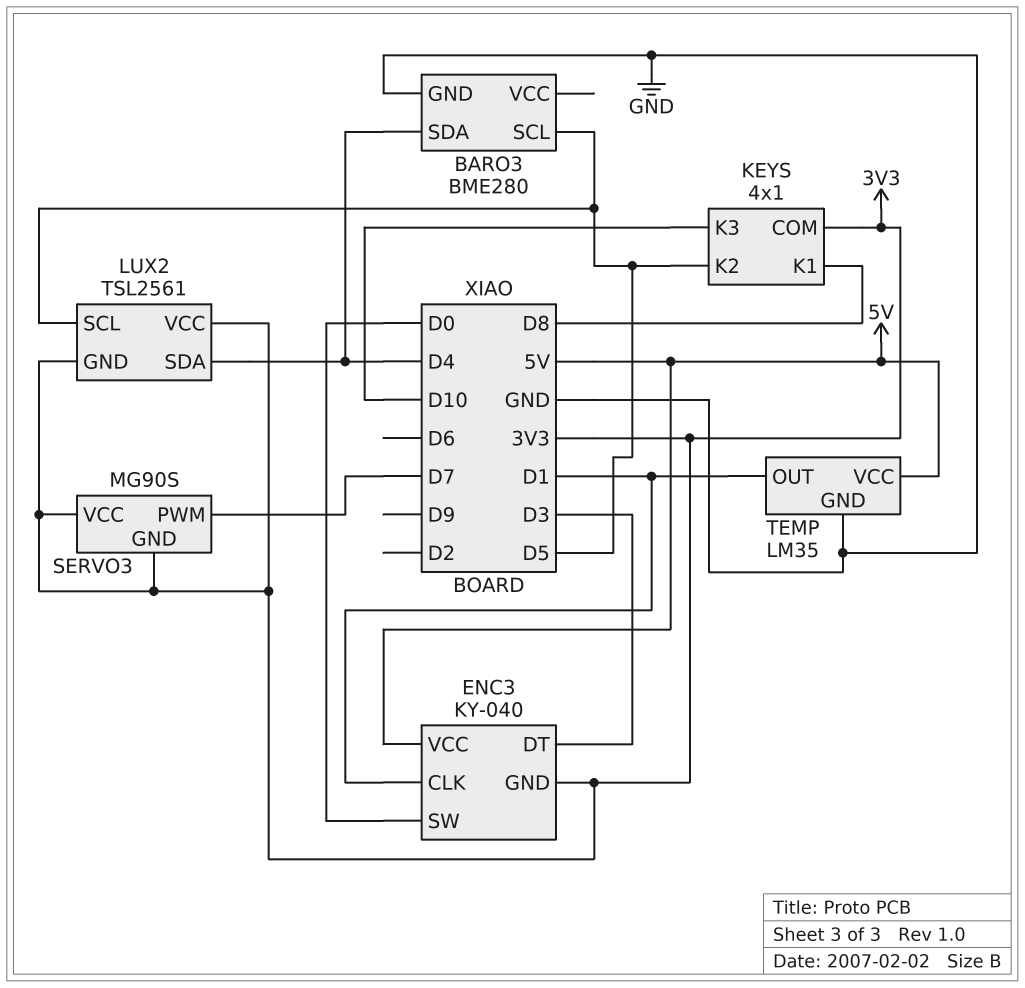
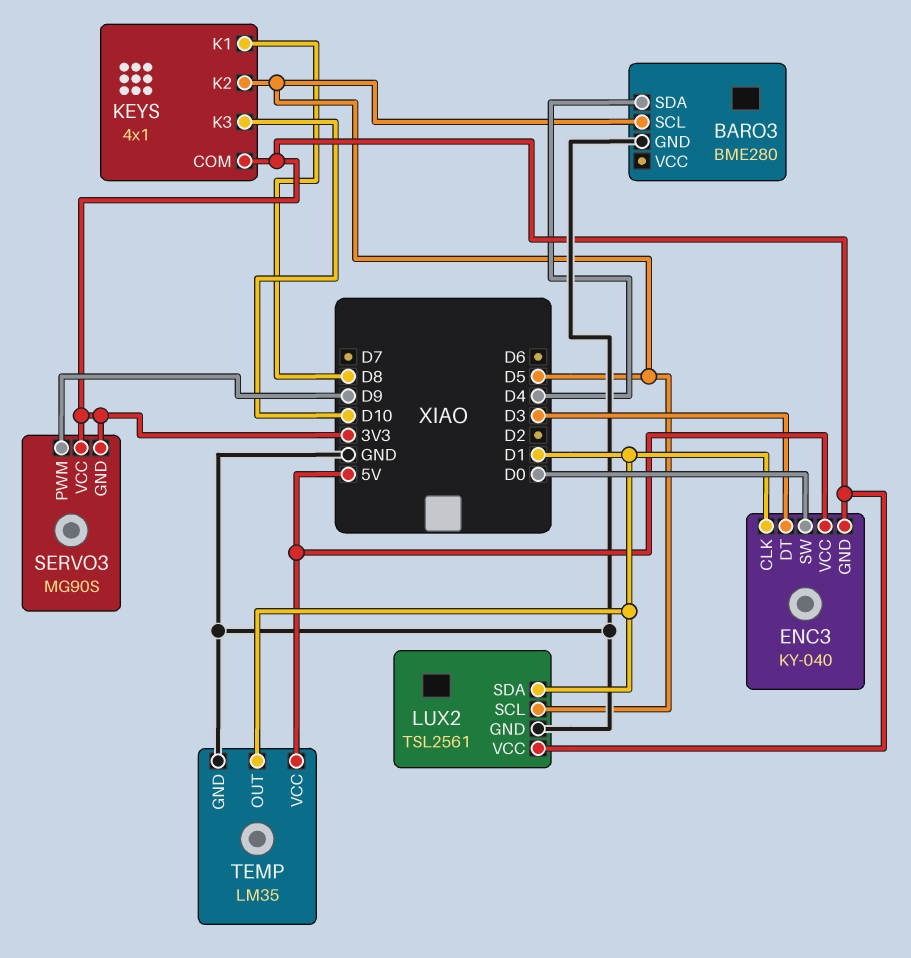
LUX2 pin GND: 3V3 -> GND
LUX2 pin SDA: D4 -> D1
SERVO3 pin PWM: D7 -> D9

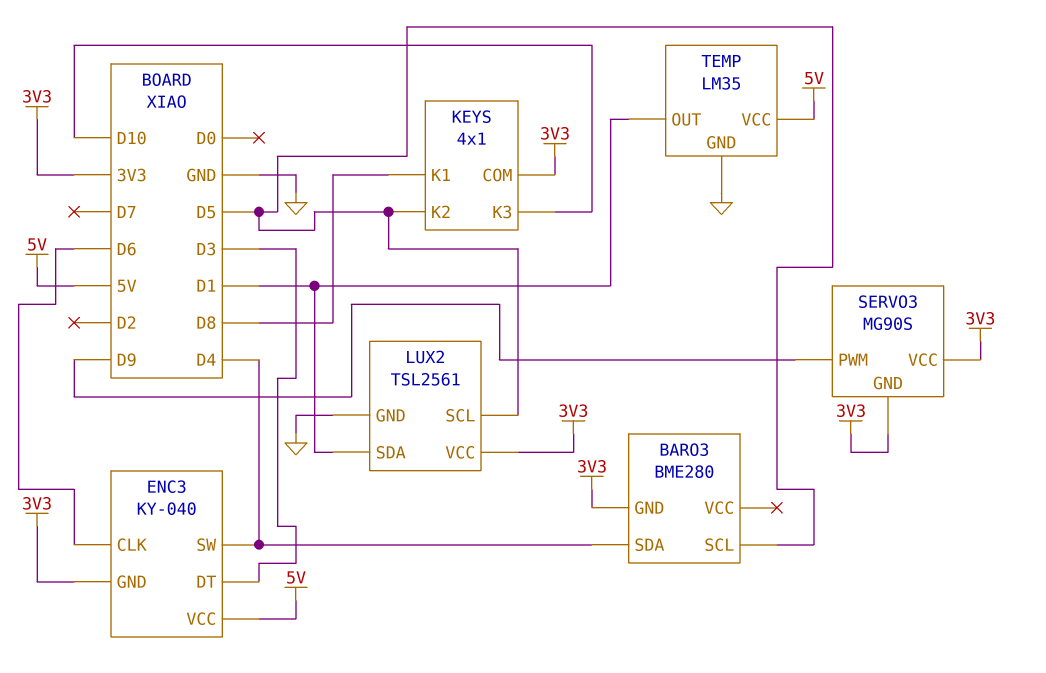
BARO3 pin GND: GND -> 3V3
ENC3 pin CLK: D1 -> D6
ENC3 pin SW: D0 -> D4

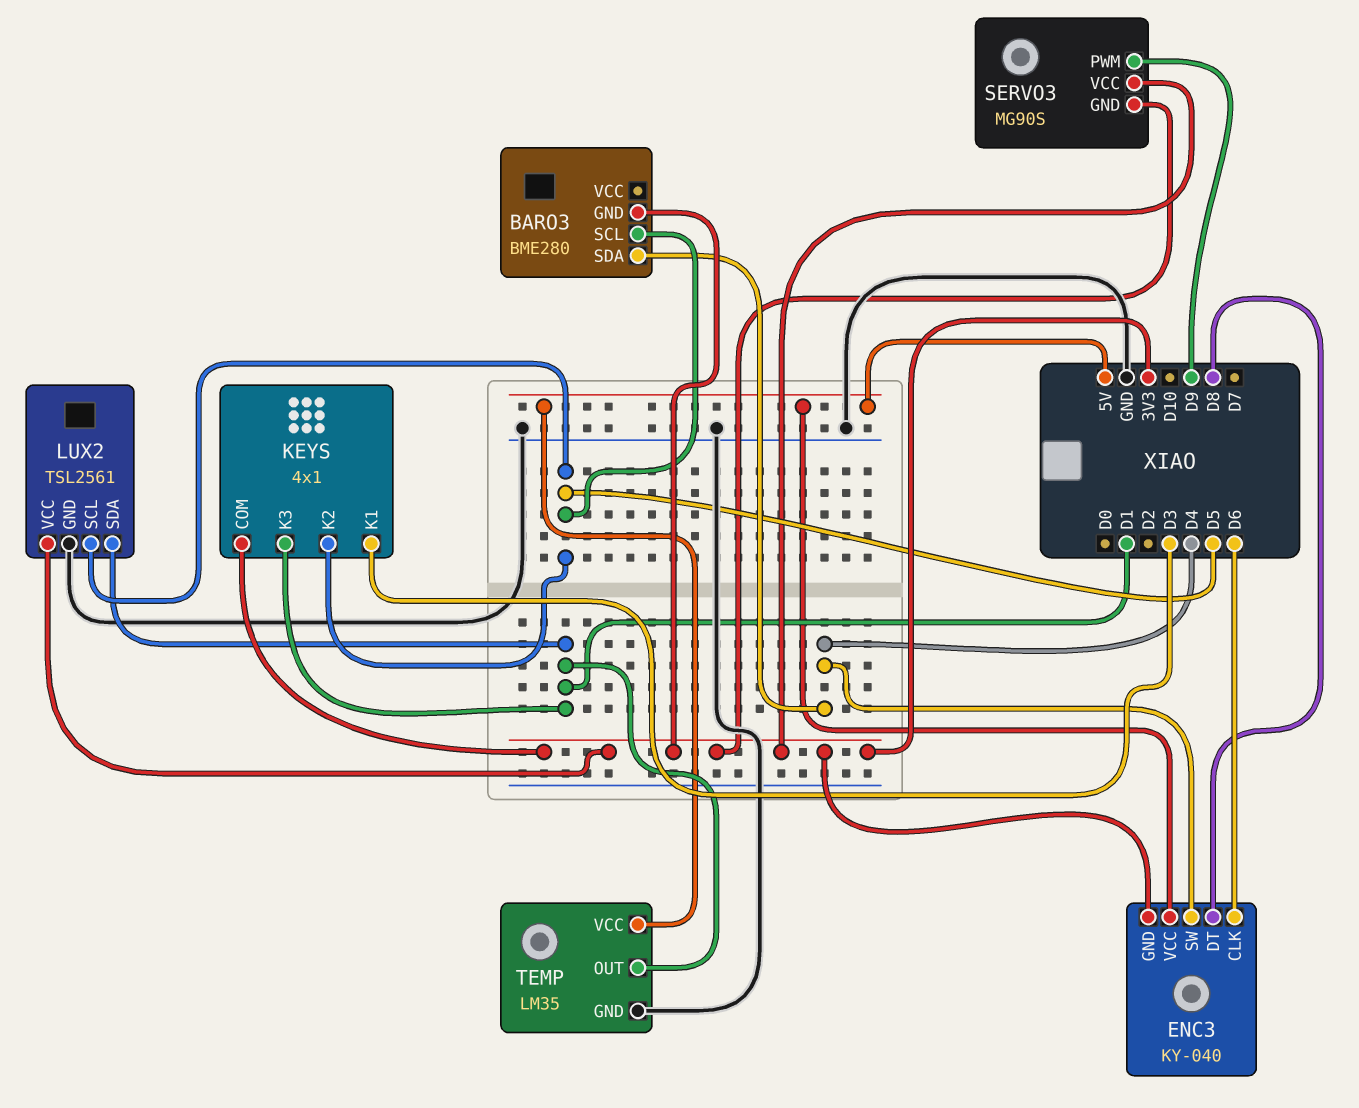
ENC3 pin DT: D3 -> D8
KEYS pin K1: D8 -> D3
KEYS pin K3: D10 -> D1

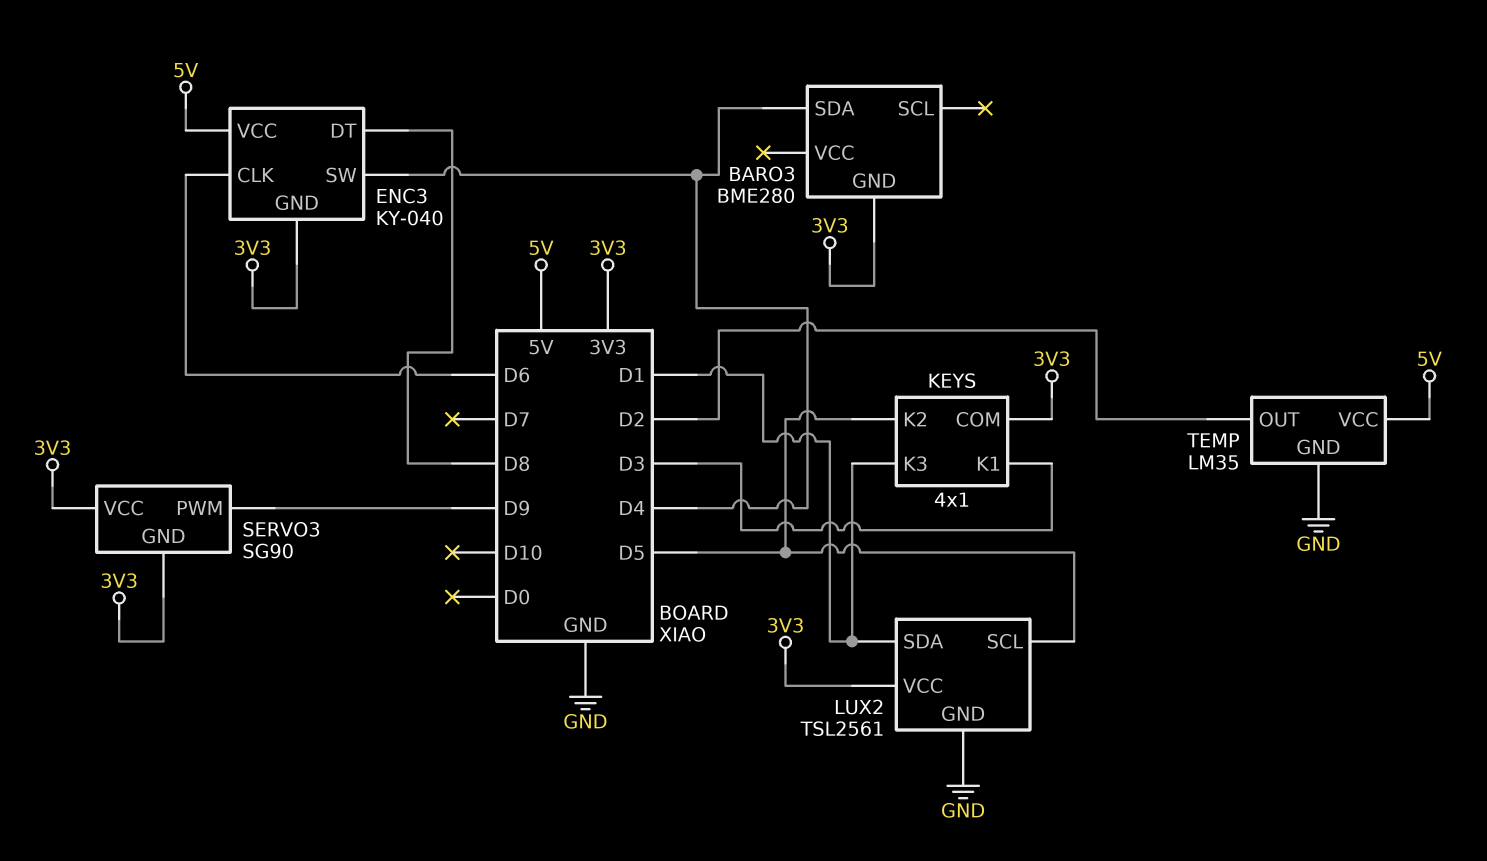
BARO3 pin SCL: D5 -> none
SERVO3: MG90S -> SG90
TEMP pin OUT: D1 -> D2

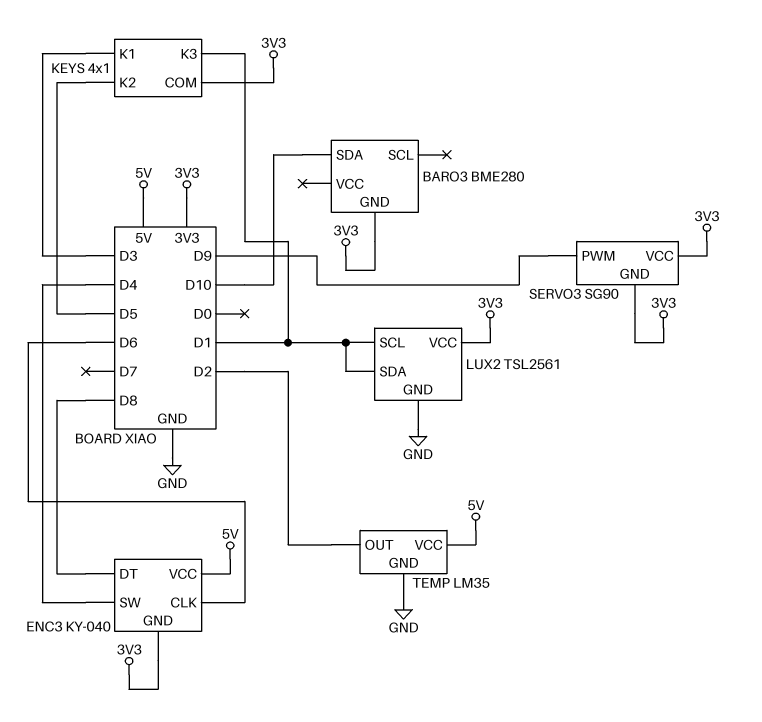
BARO3 pin SDA: D4 -> D10
LUX2 pin SCL: D5 -> D1

